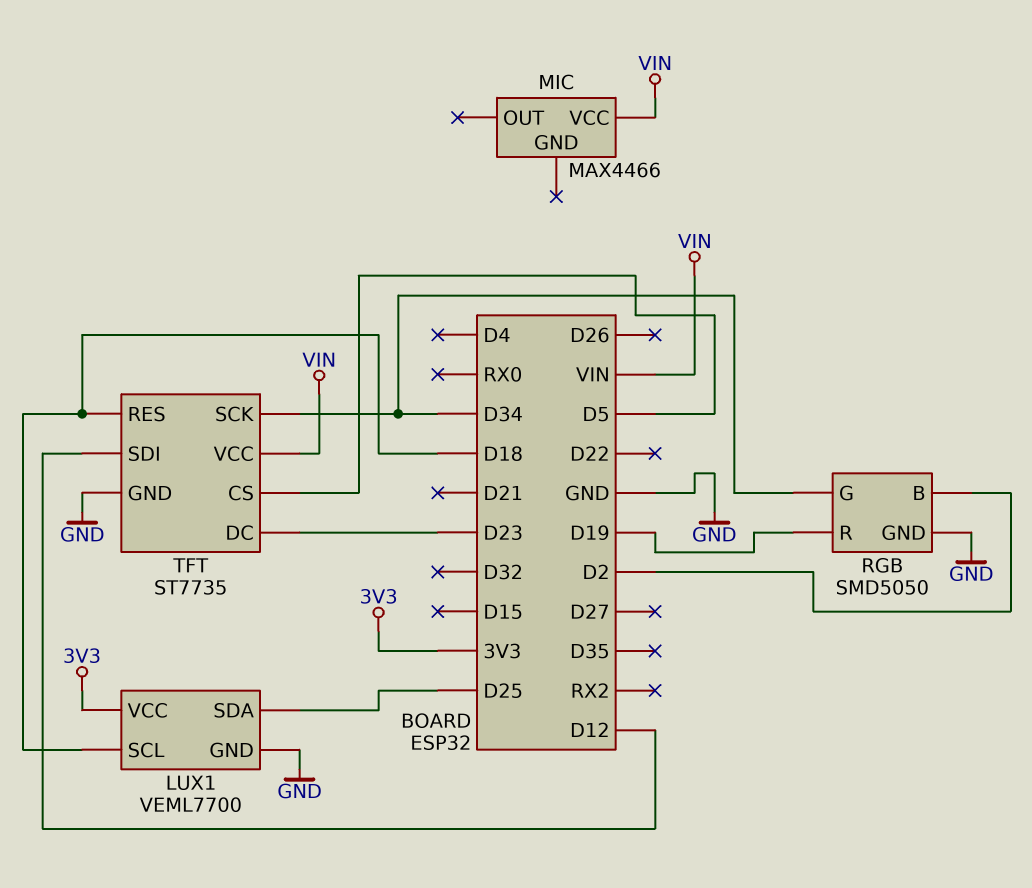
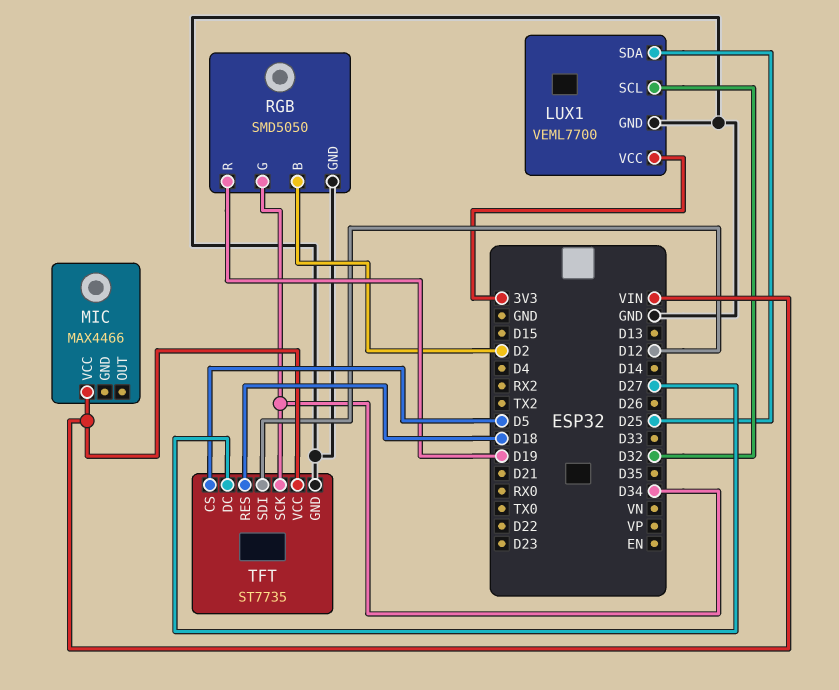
LUX1 pin SCL: D18 -> D32
TFT pin DC: D23 -> D27

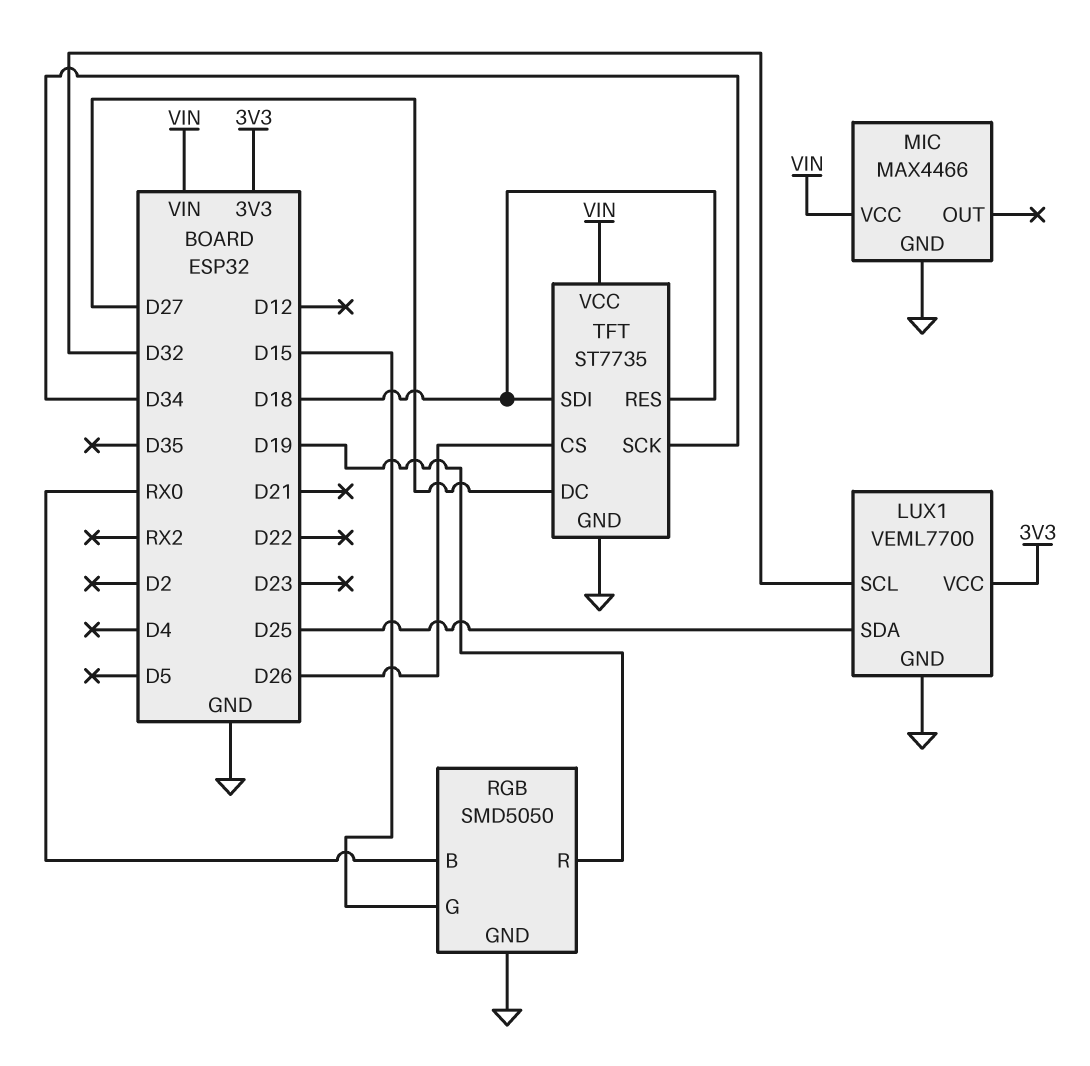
MIC pin GND: none -> GND
RGB pin B: D2 -> RX0
RGB pin G: D34 -> D15
TFT pin CS: D5 -> D26
TFT pin SDI: D12 -> D18

